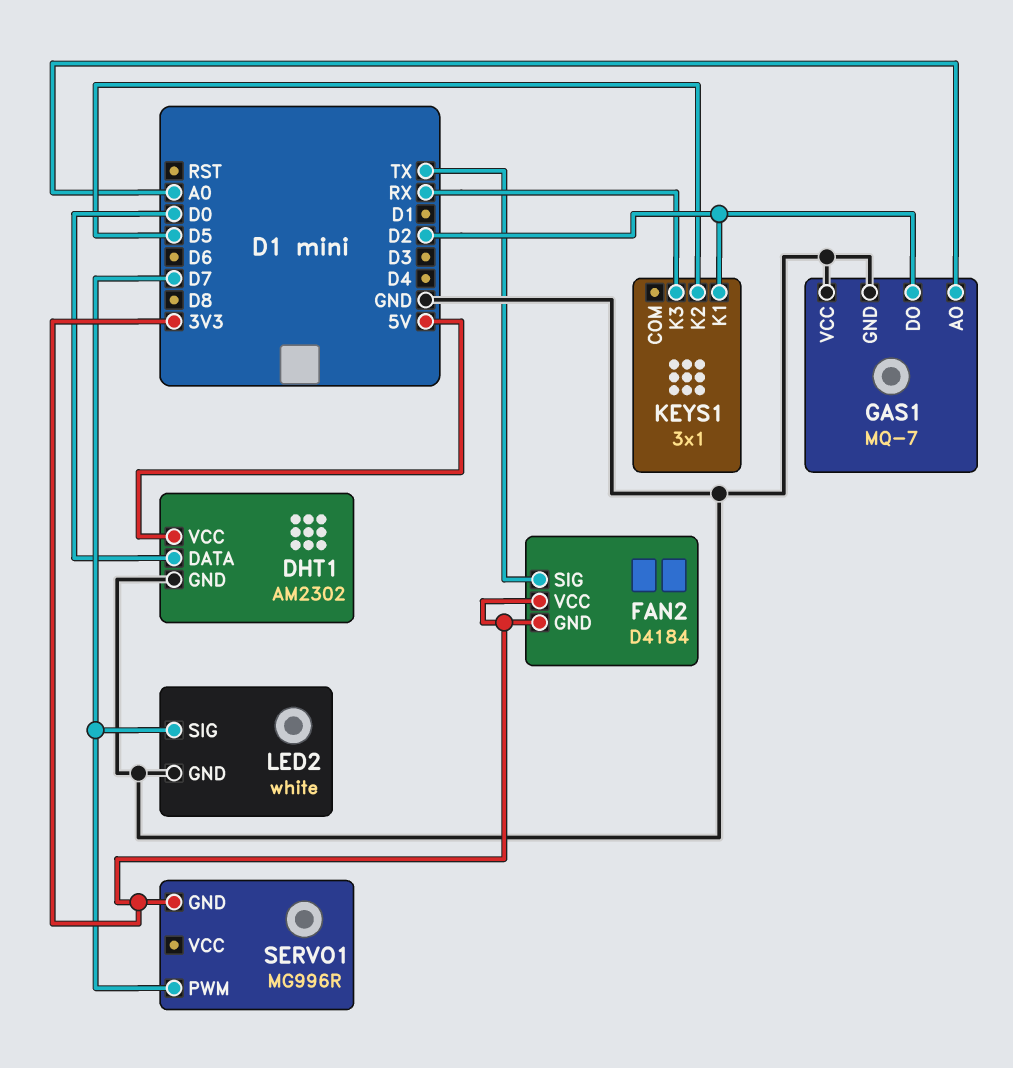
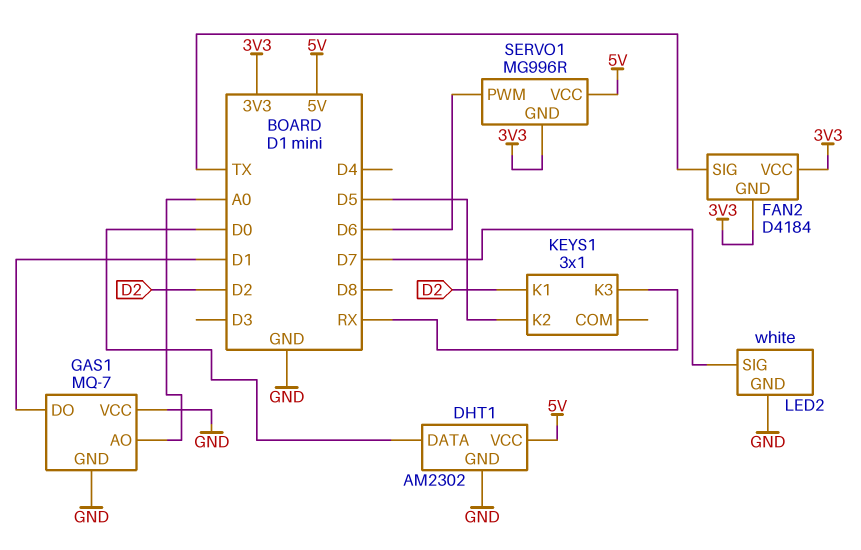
GAS1 pin DO: D2 -> D1
SERVO1 pin PWM: D7 -> D6
SERVO1 pin VCC: none -> 5V

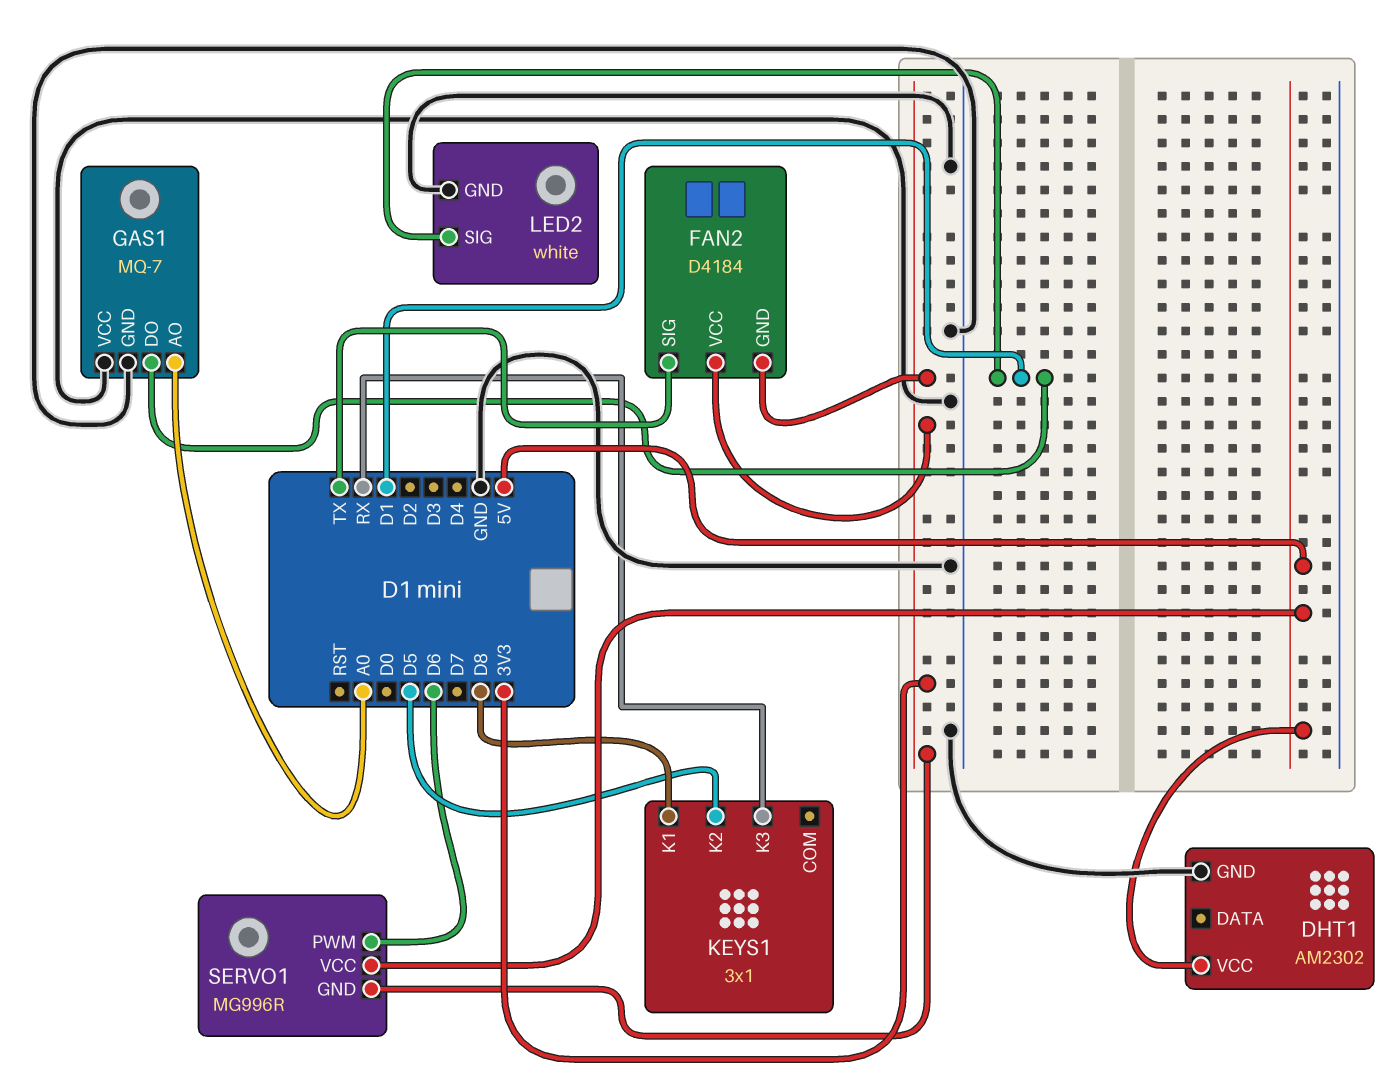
DHT1 pin DATA: D0 -> none
KEYS1 pin K1: D2 -> D8
LED2 pin SIG: D7 -> D1

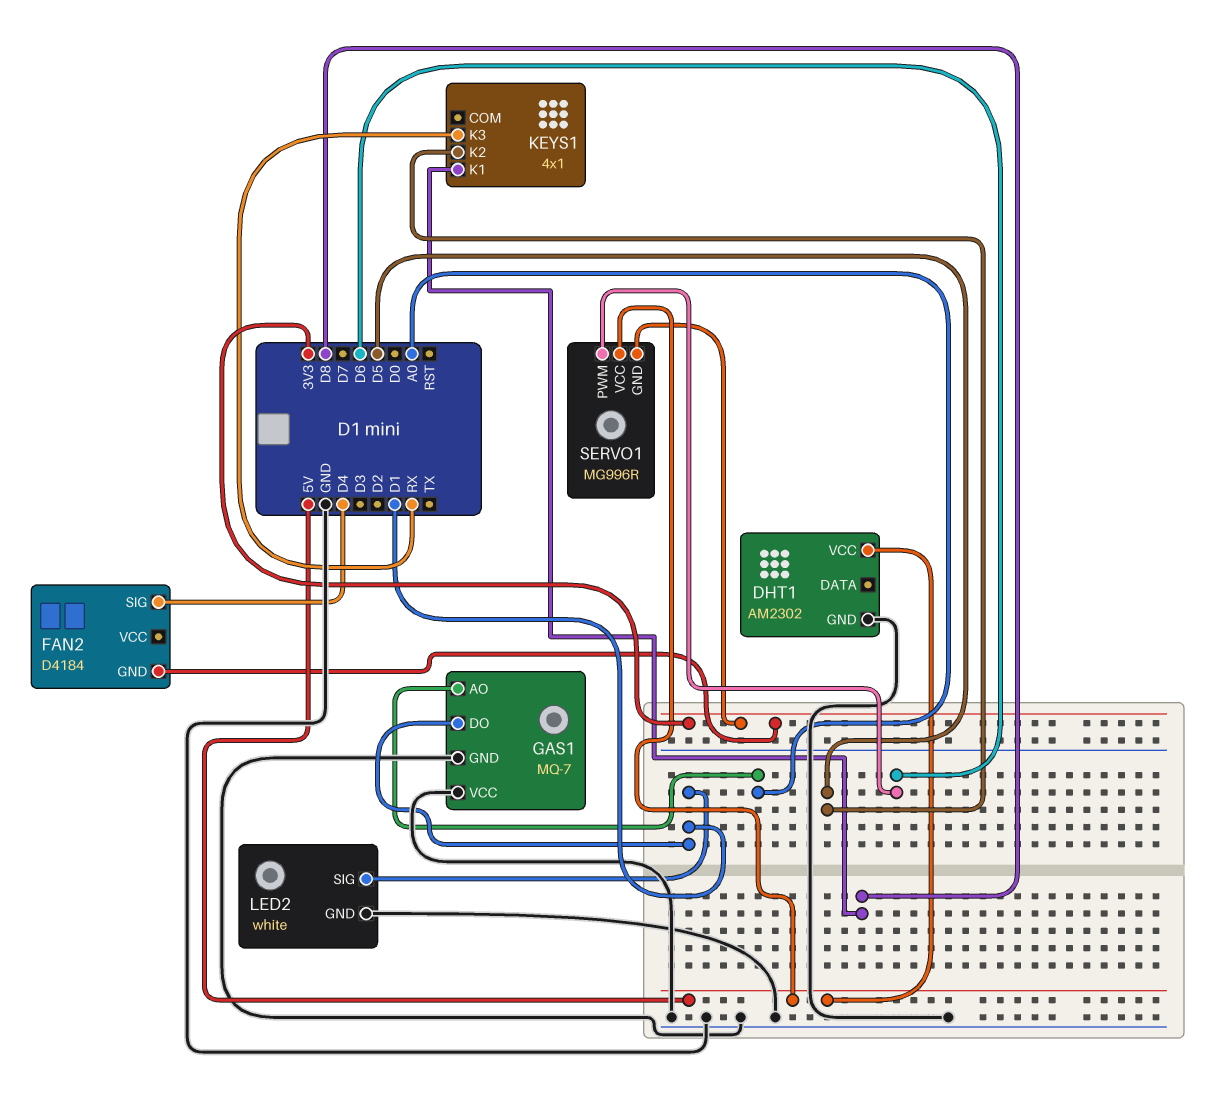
FAN2 pin SIG: TX -> D4
FAN2 pin VCC: 3V3 -> none
KEYS1: 3x1 -> 4x1

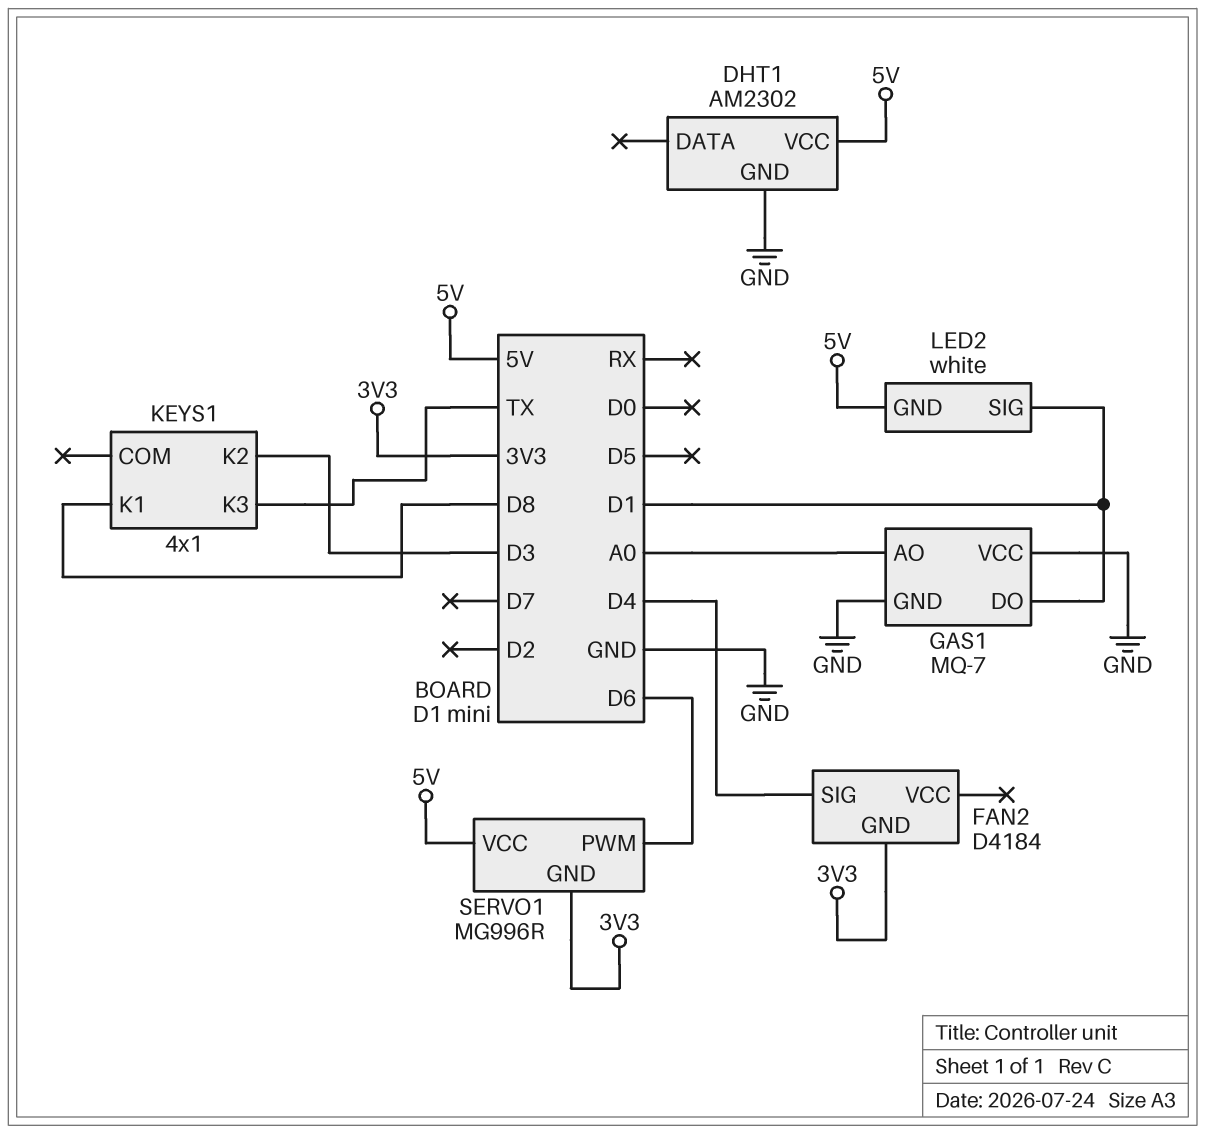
KEYS1 pin K2: D5 -> D3
KEYS1 pin K3: RX -> TX
LED2 pin GND: GND -> 5V

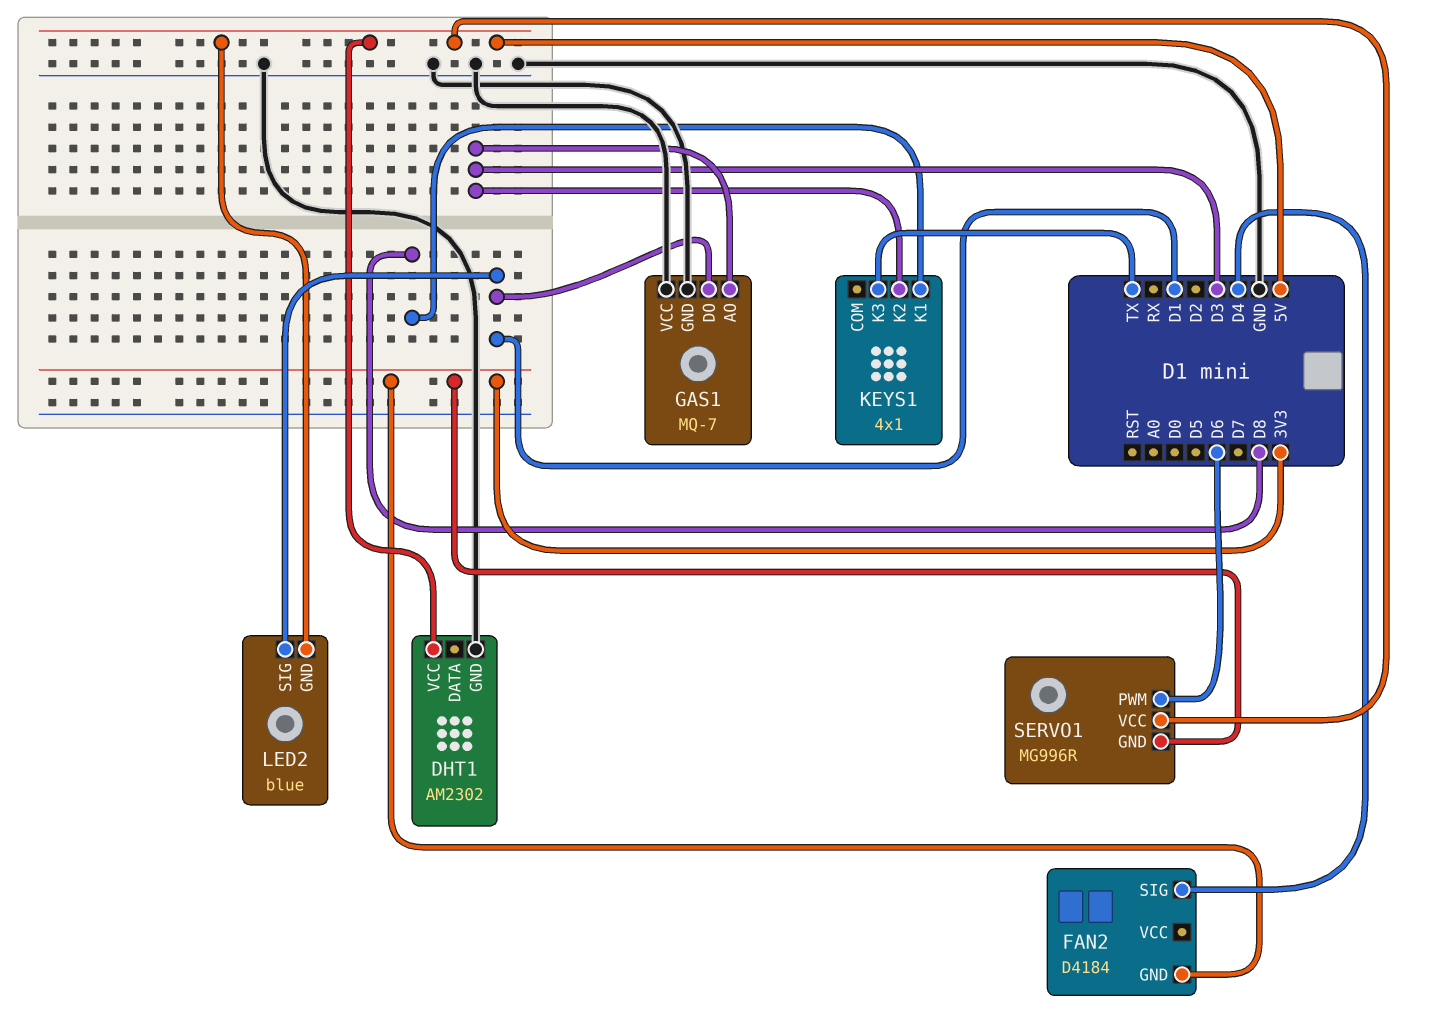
GAS1 pin AO: A0 -> D3
LED2: white -> blue

